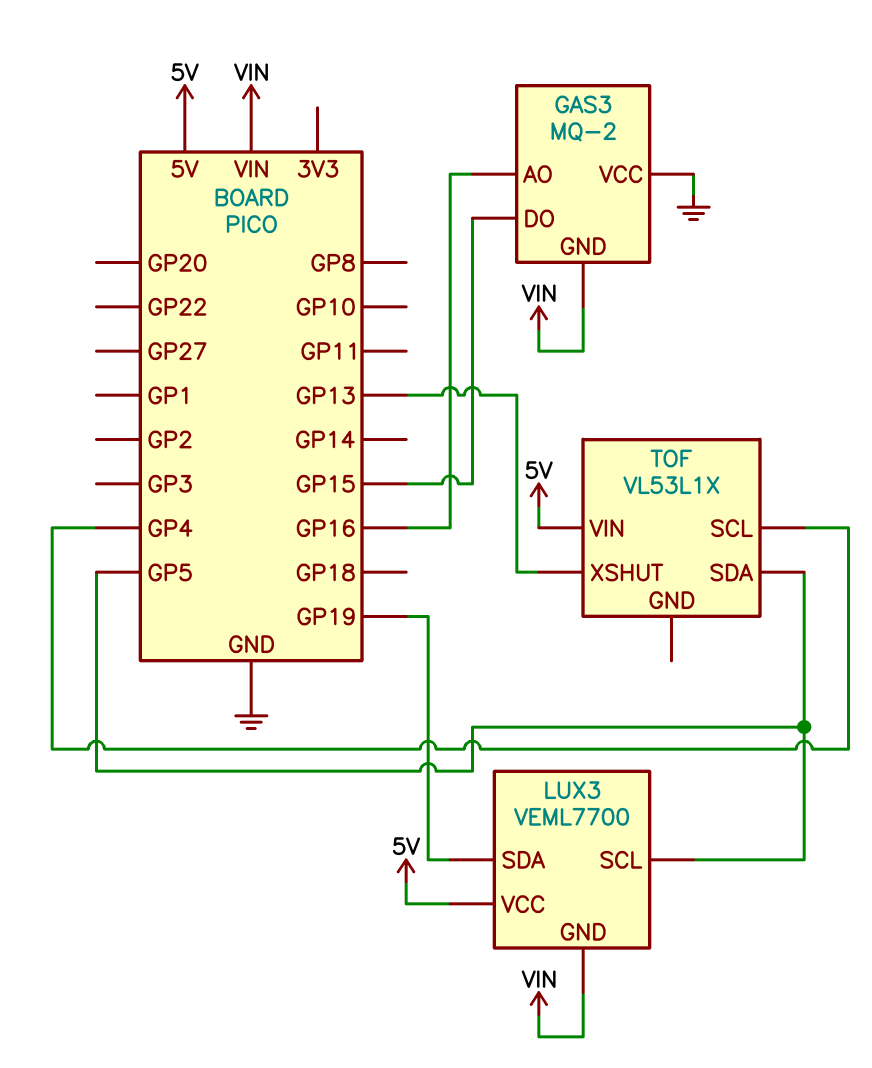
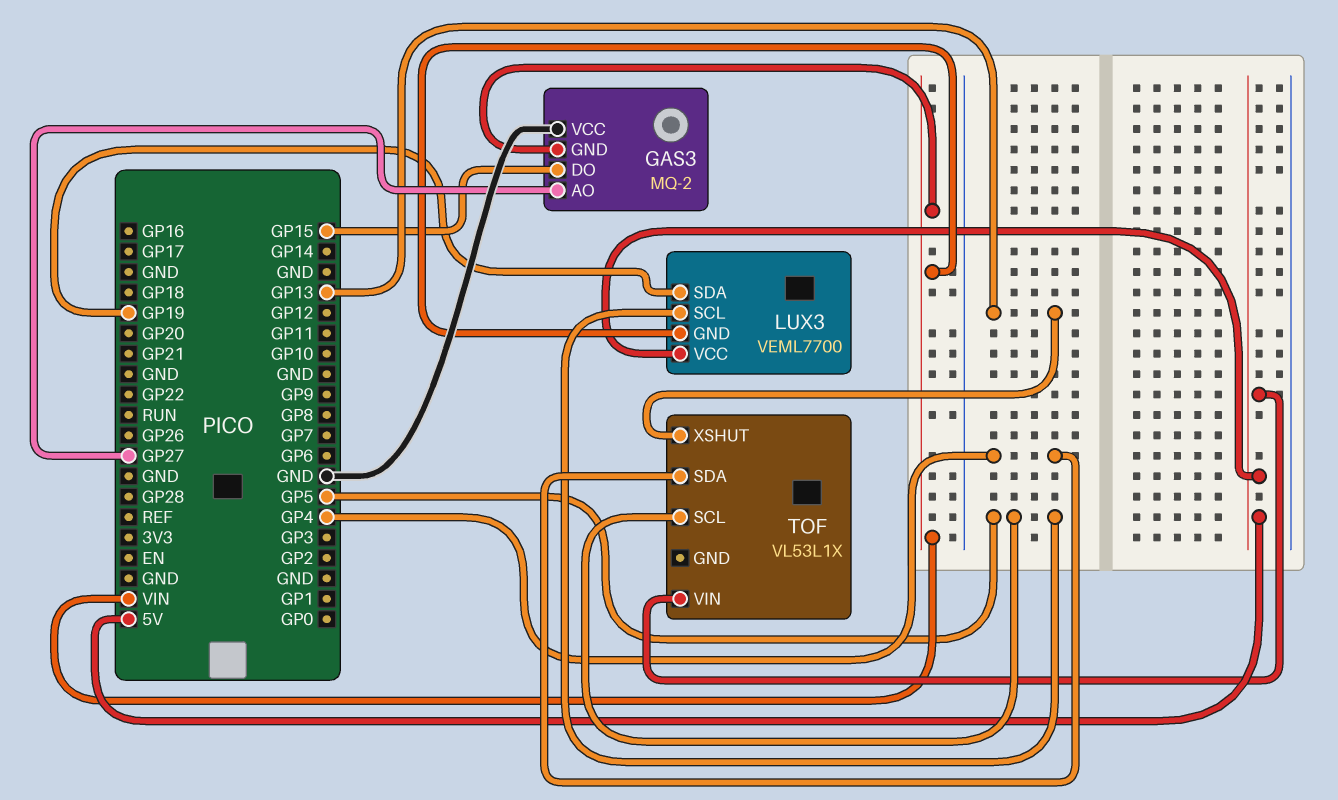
GAS3 pin AO: GP16 -> GP27
TOF pin SCL: GP4 -> GP5
TOF pin SDA: GP5 -> GP4

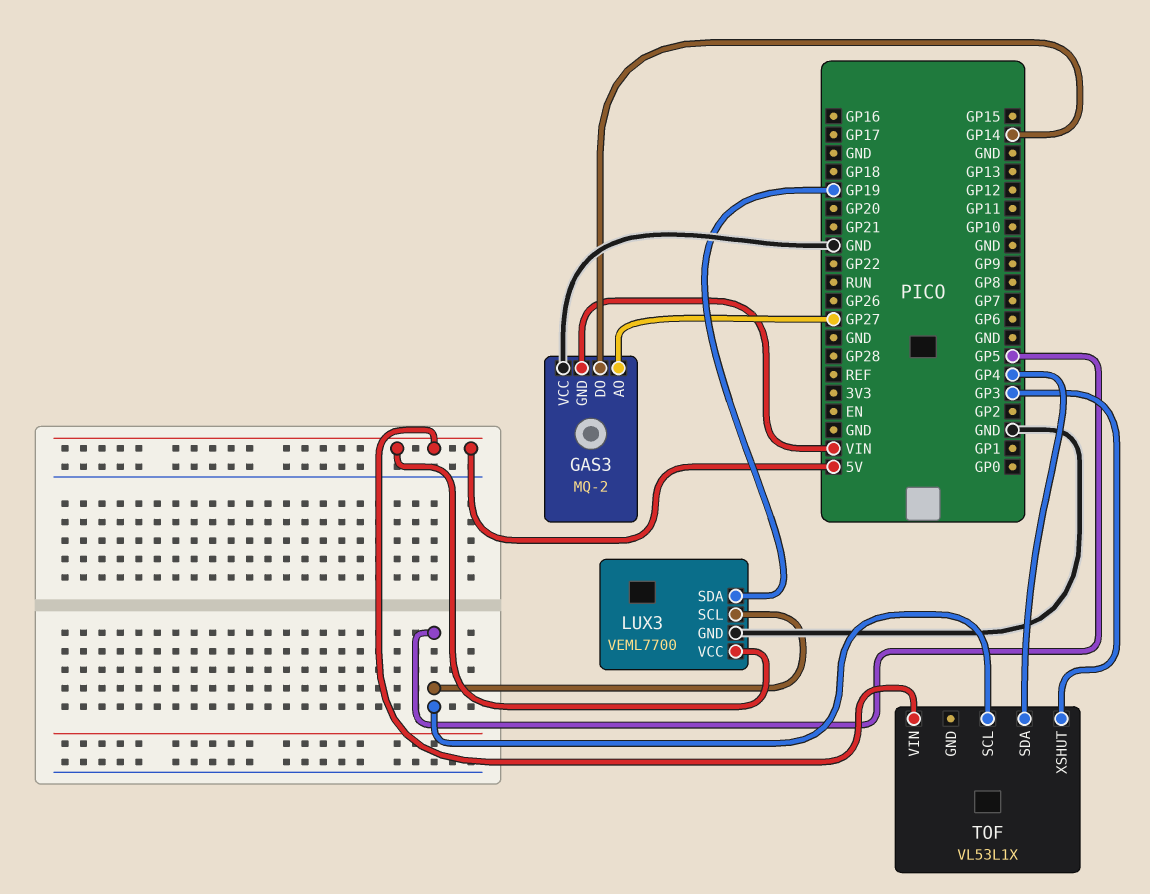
GAS3 pin DO: GP15 -> GP14
LUX3 pin GND: VIN -> GND
TOF pin XSHUT: GP13 -> GP3

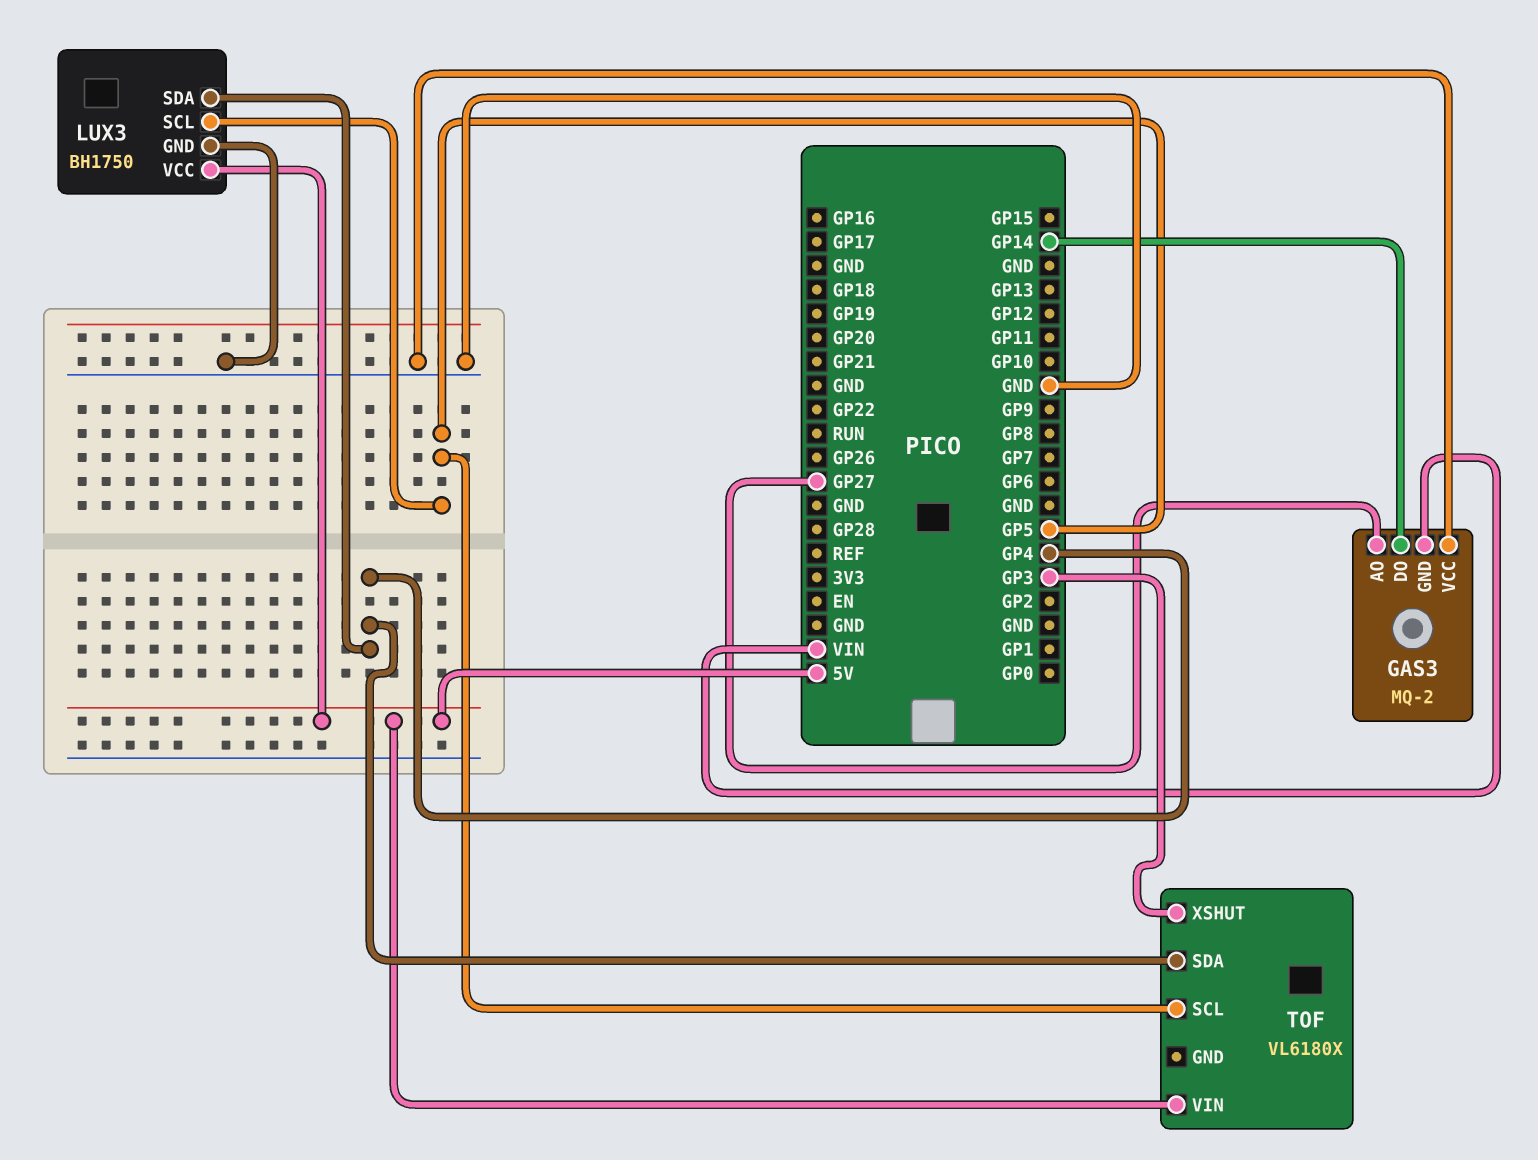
LUX3: VEML7700 -> BH1750
LUX3 pin SDA: GP19 -> GP4
TOF: VL53L1X -> VL6180X

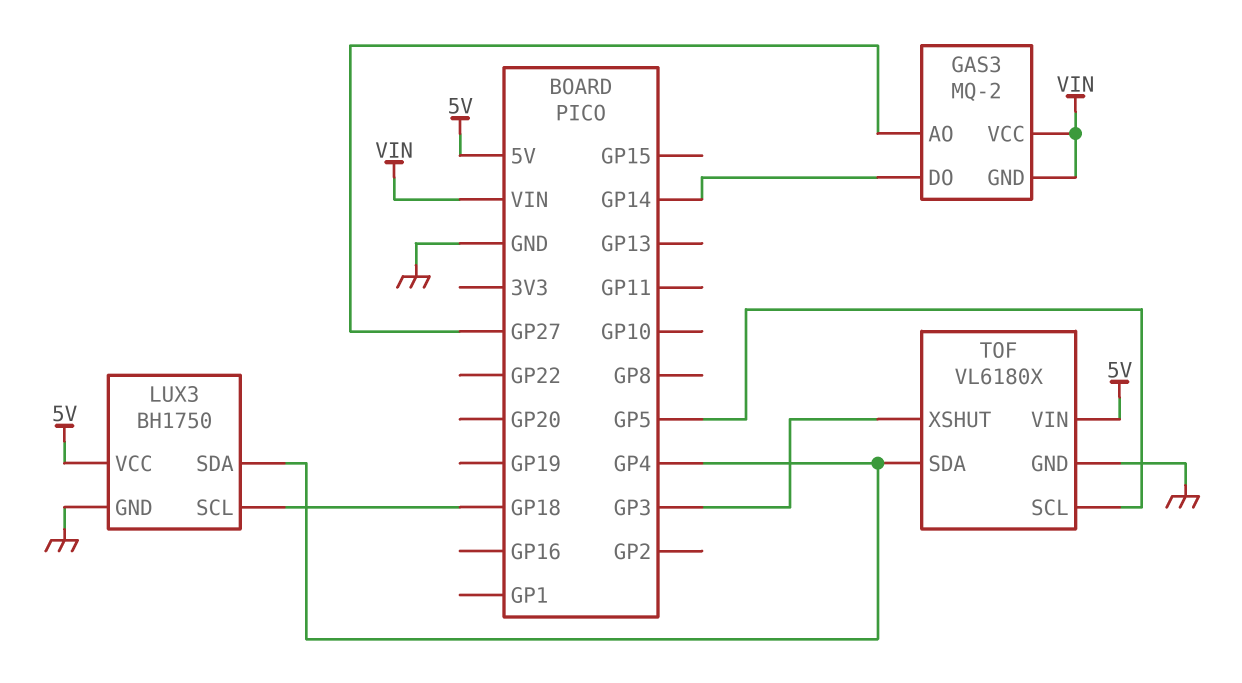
GAS3 pin VCC: GND -> VIN
LUX3 pin SCL: GP5 -> GP18
TOF pin GND: none -> GND

